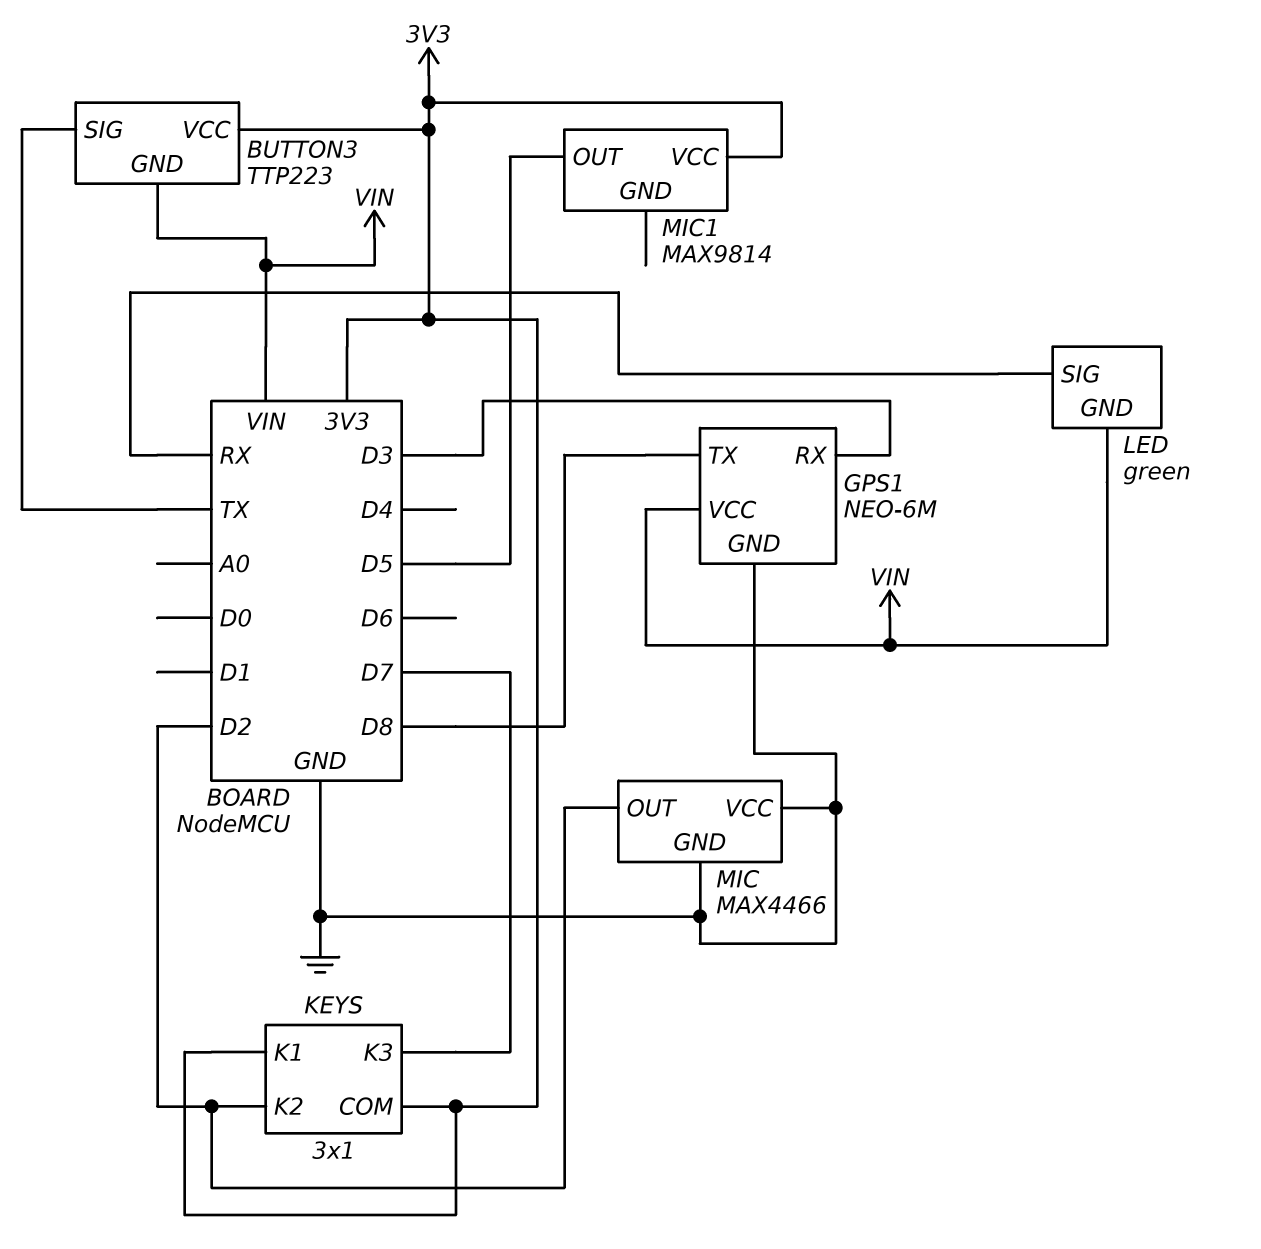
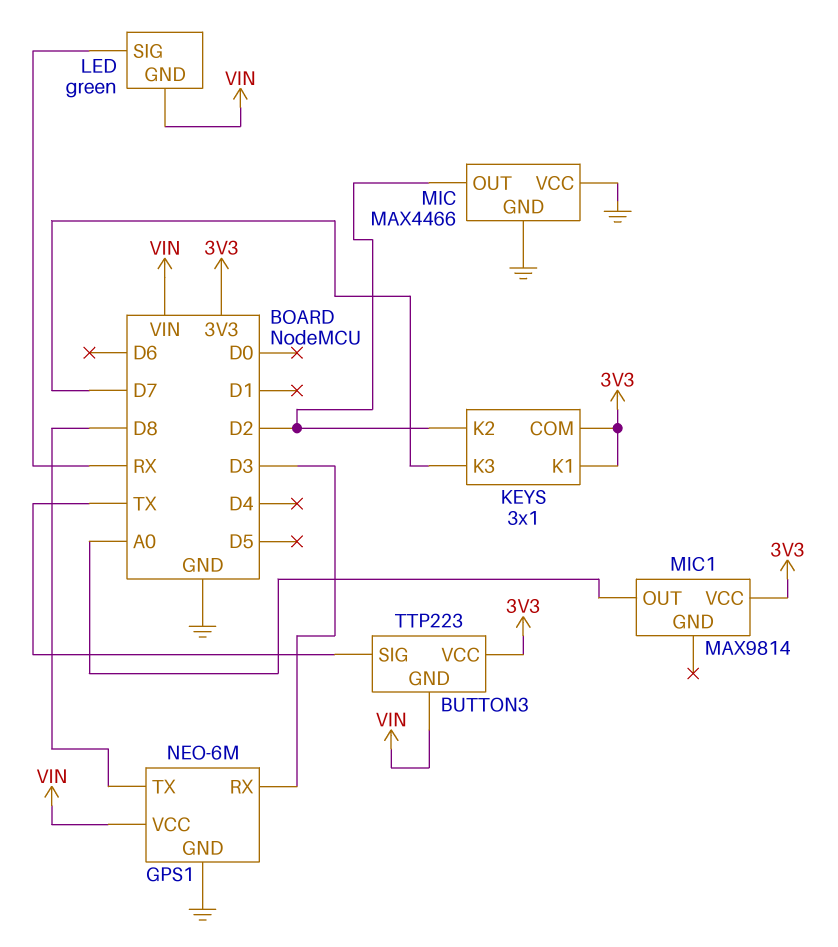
MIC1 pin OUT: D5 -> A0

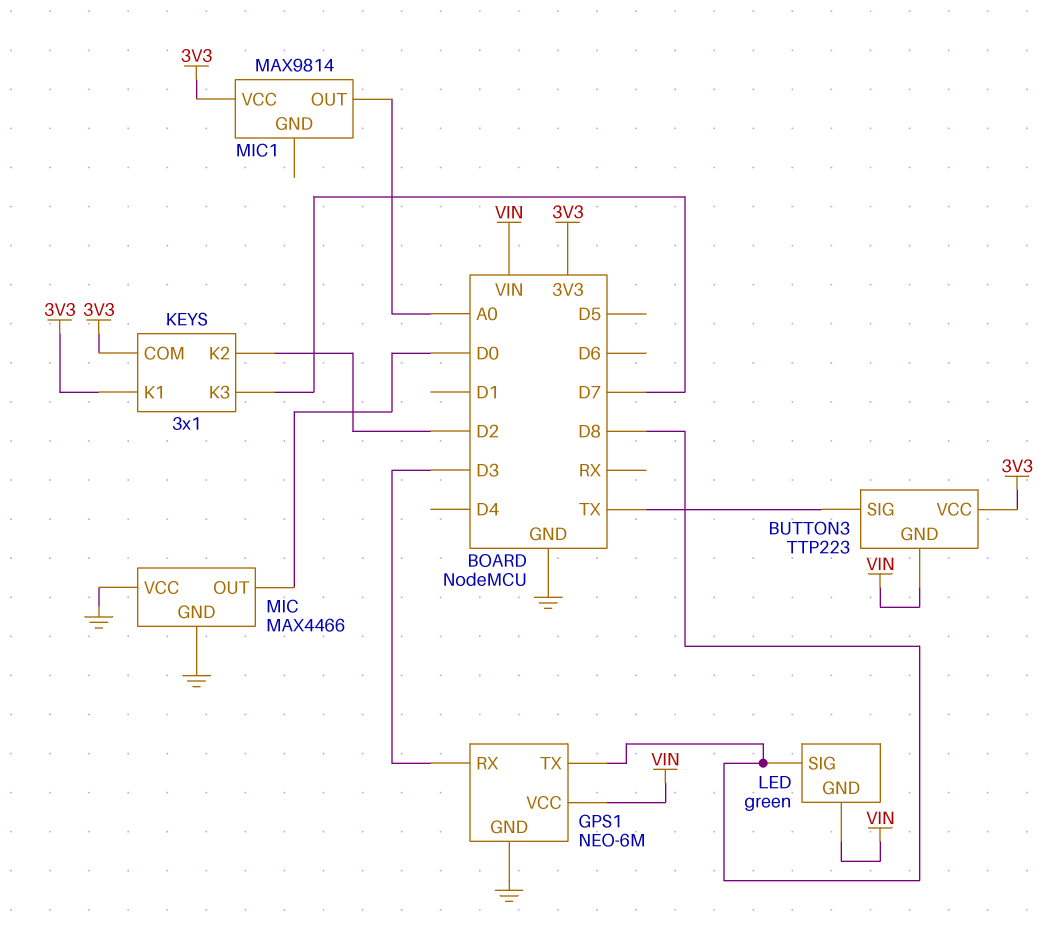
LED pin SIG: RX -> D8
MIC pin OUT: D2 -> D0

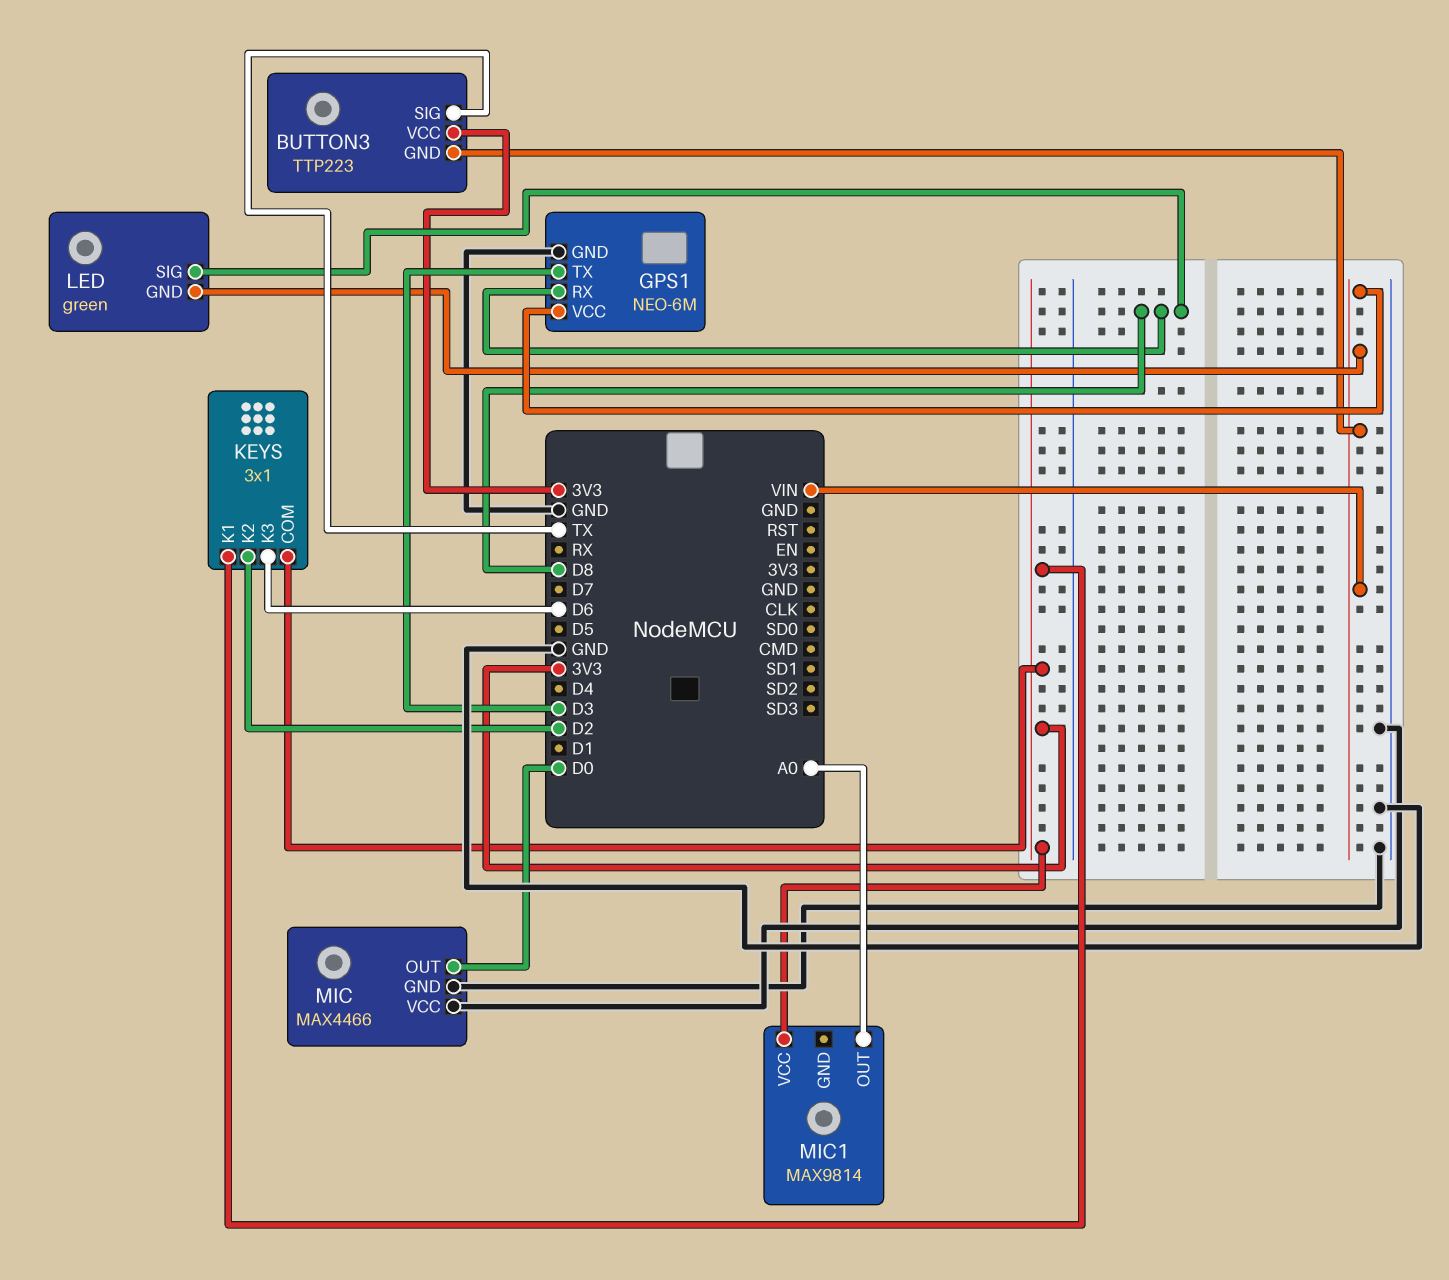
GPS1 pin RX: D3 -> D8
GPS1 pin TX: D8 -> D3
KEYS pin K3: D7 -> D6

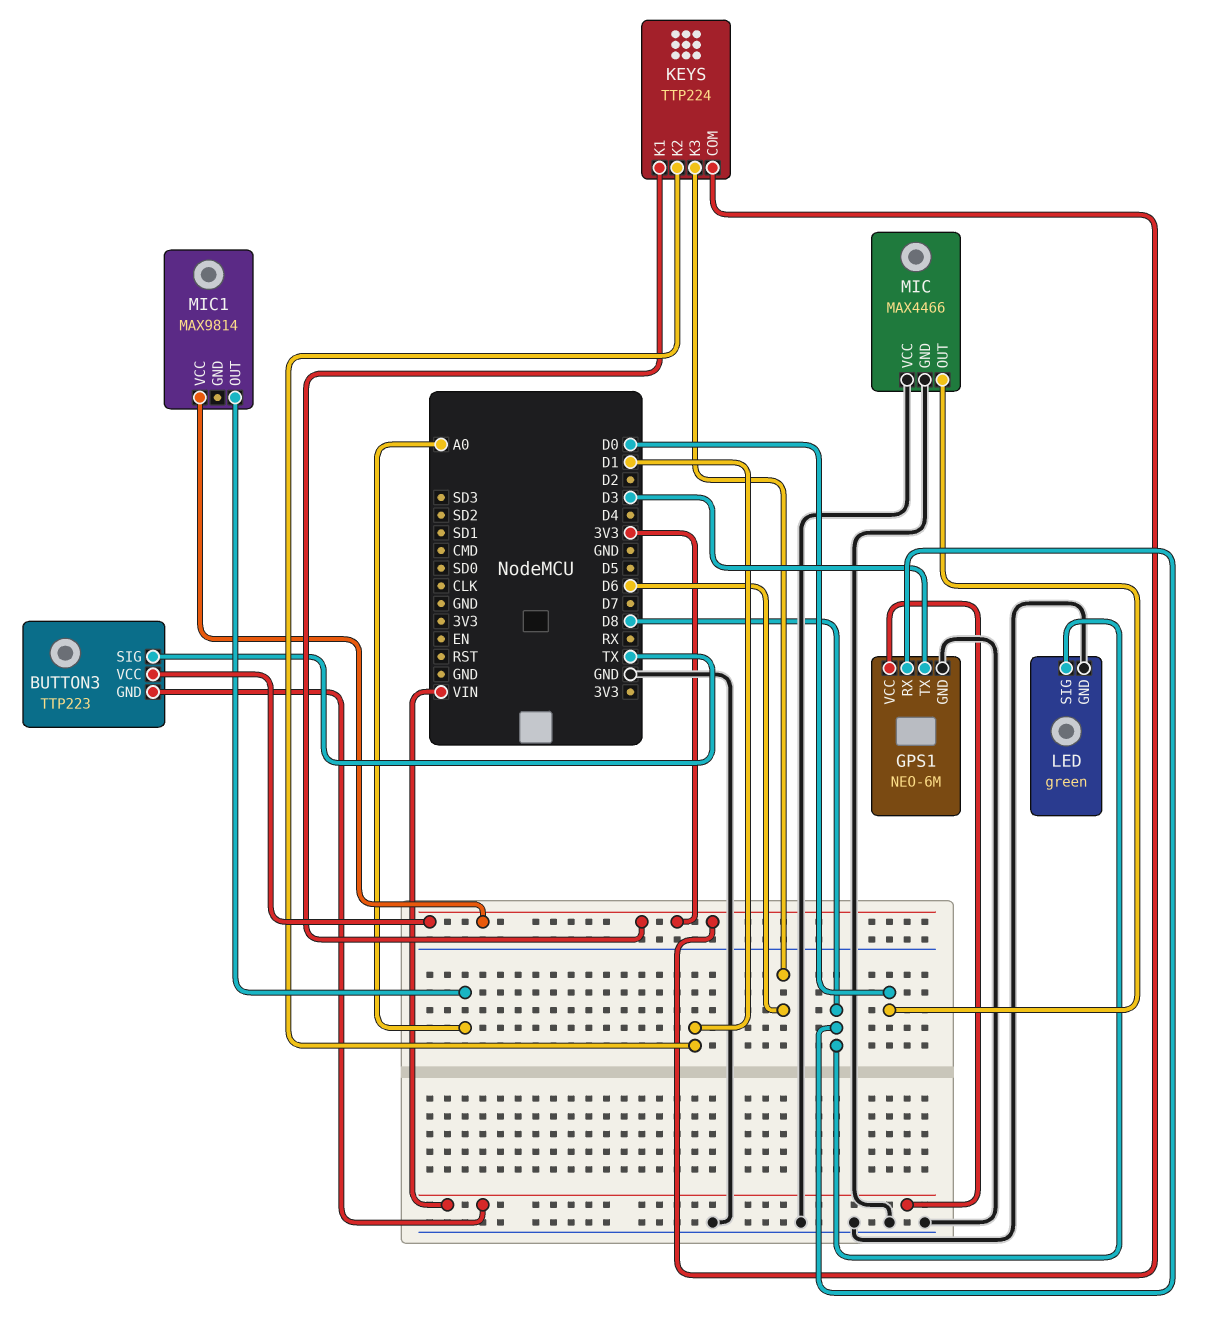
KEYS: 3x1 -> TTP224
KEYS pin K2: D2 -> D1
LED pin GND: VIN -> GND

